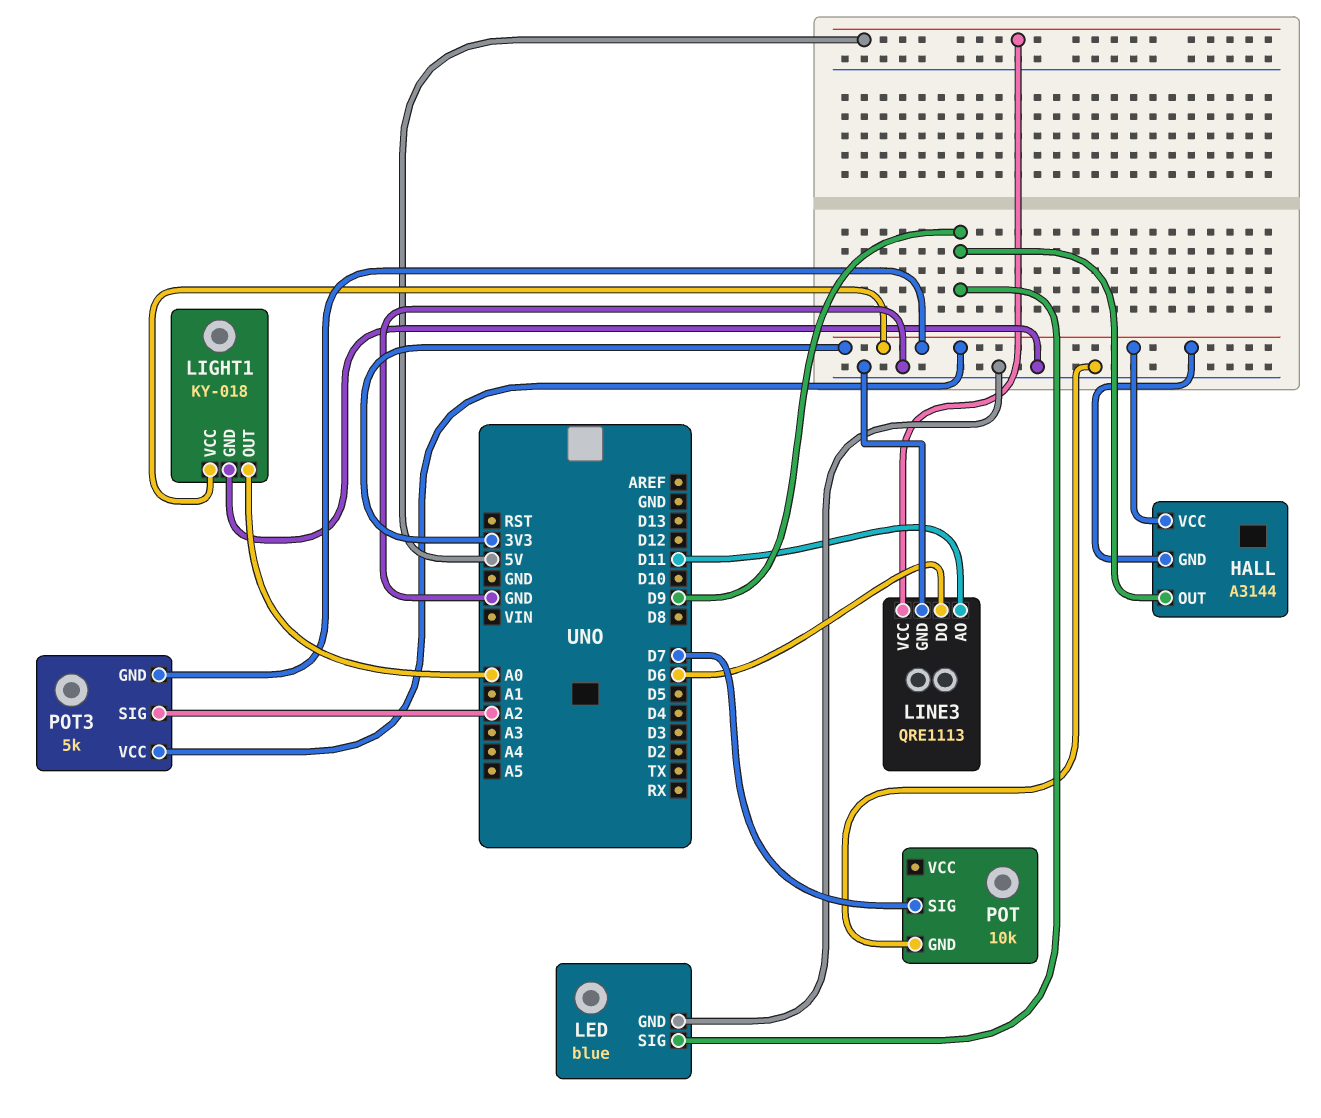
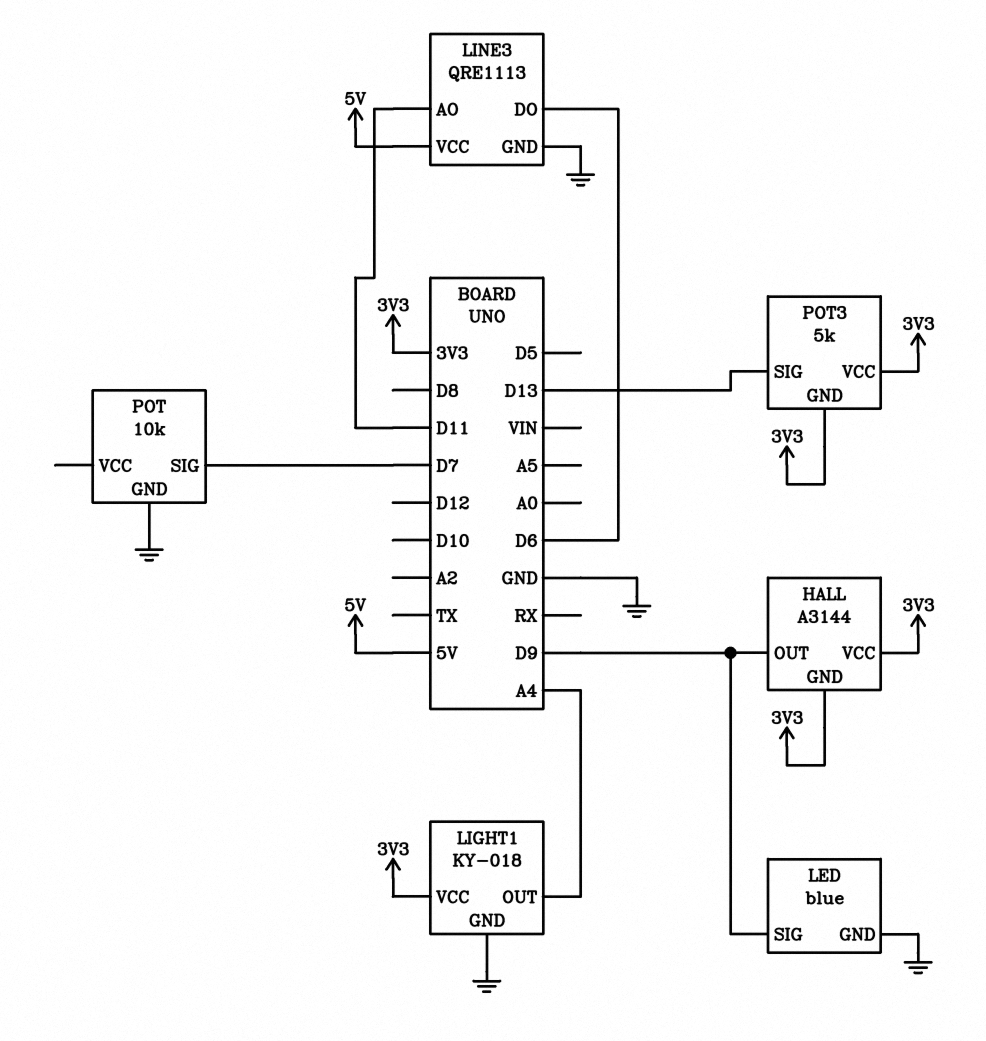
LIGHT1 pin OUT: A0 -> A4
POT3 pin SIG: A2 -> D13

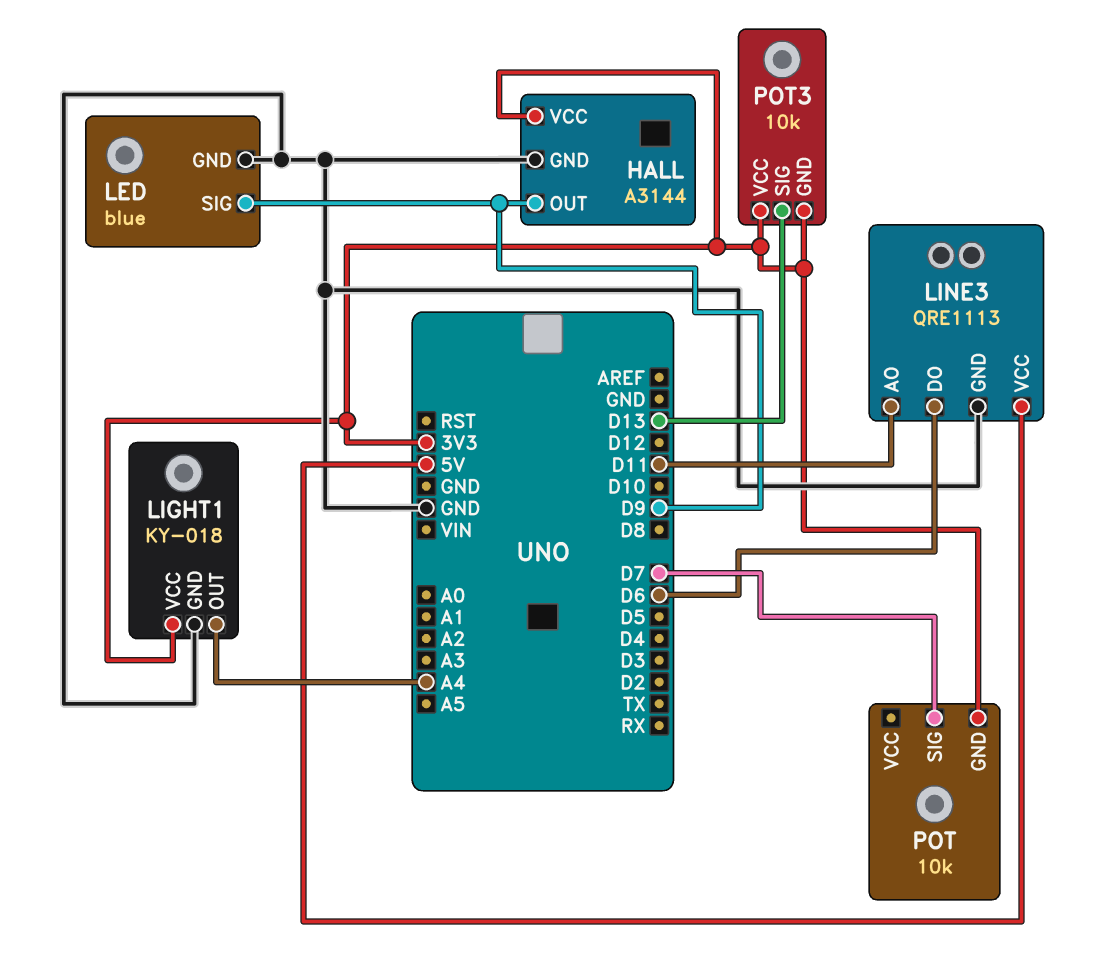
HALL pin GND: 3V3 -> GND
POT pin GND: GND -> 3V3
POT3: 5k -> 10k

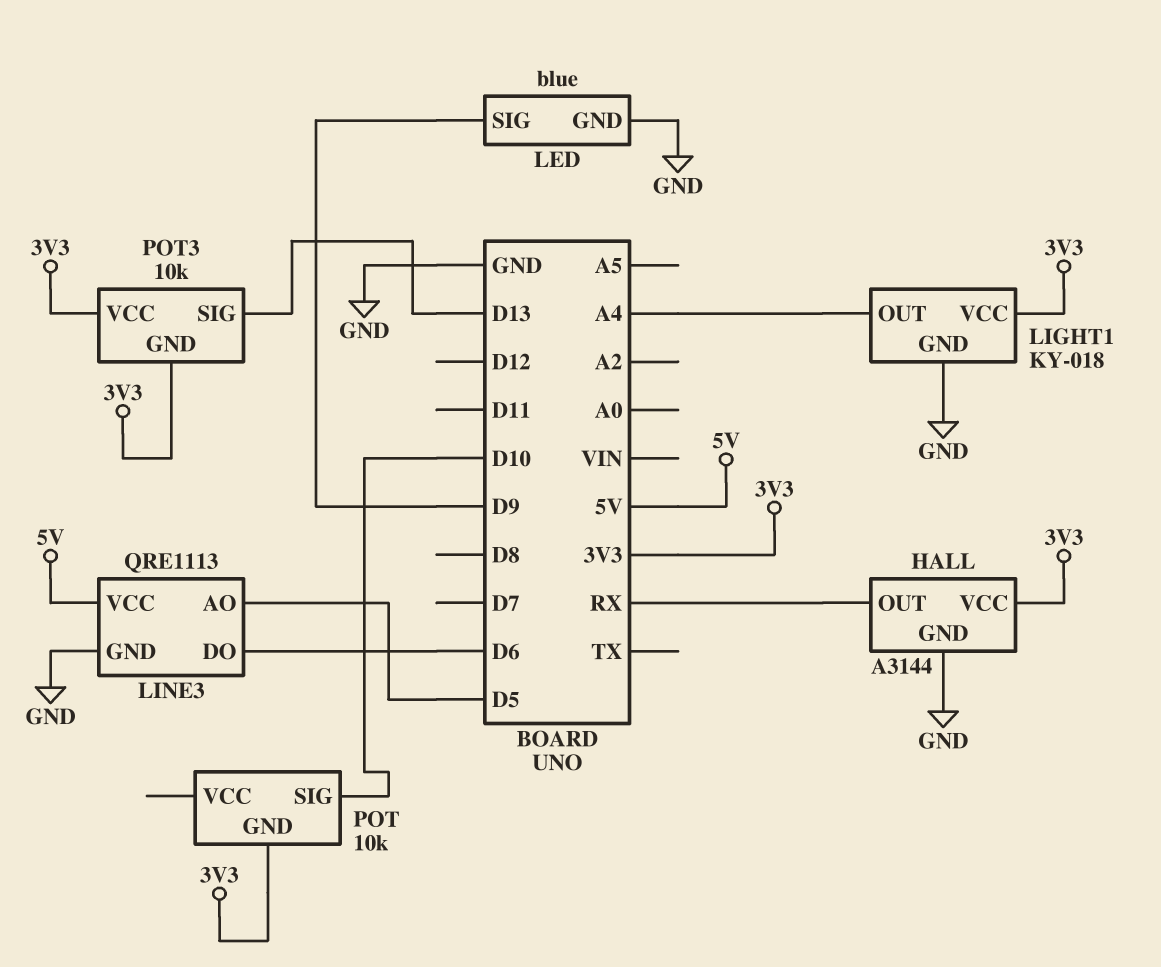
HALL pin OUT: D9 -> RX
LINE3 pin AO: D11 -> D5
POT pin SIG: D7 -> D10

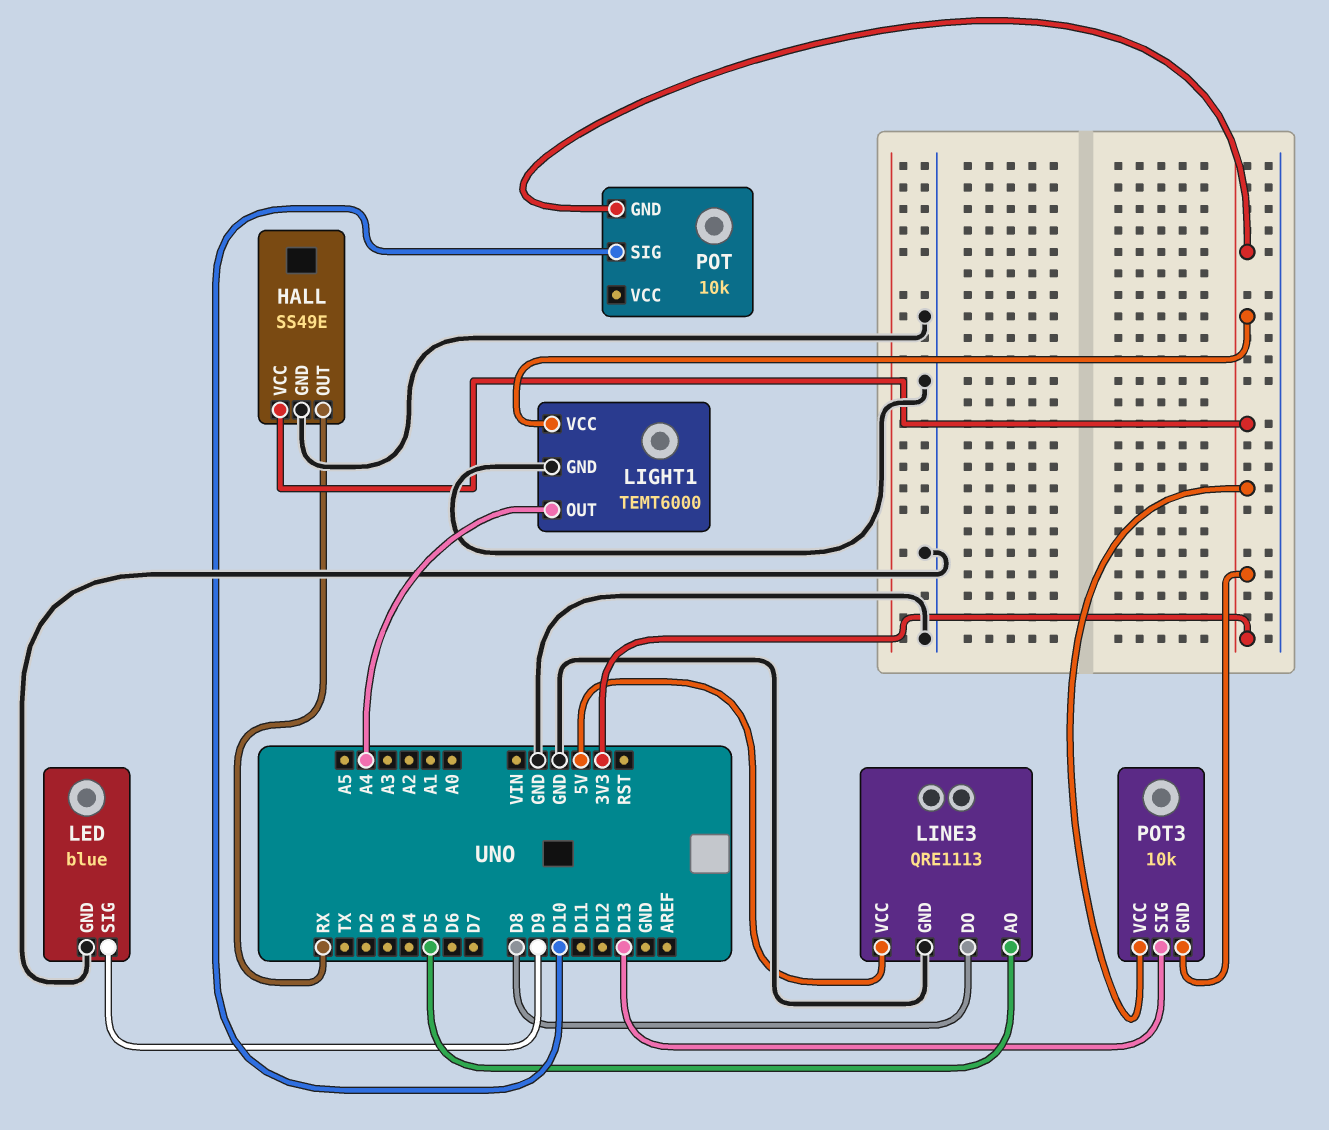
HALL: A3144 -> SS49E
LIGHT1: KY-018 -> TEMT6000
LINE3 pin DO: D6 -> D8

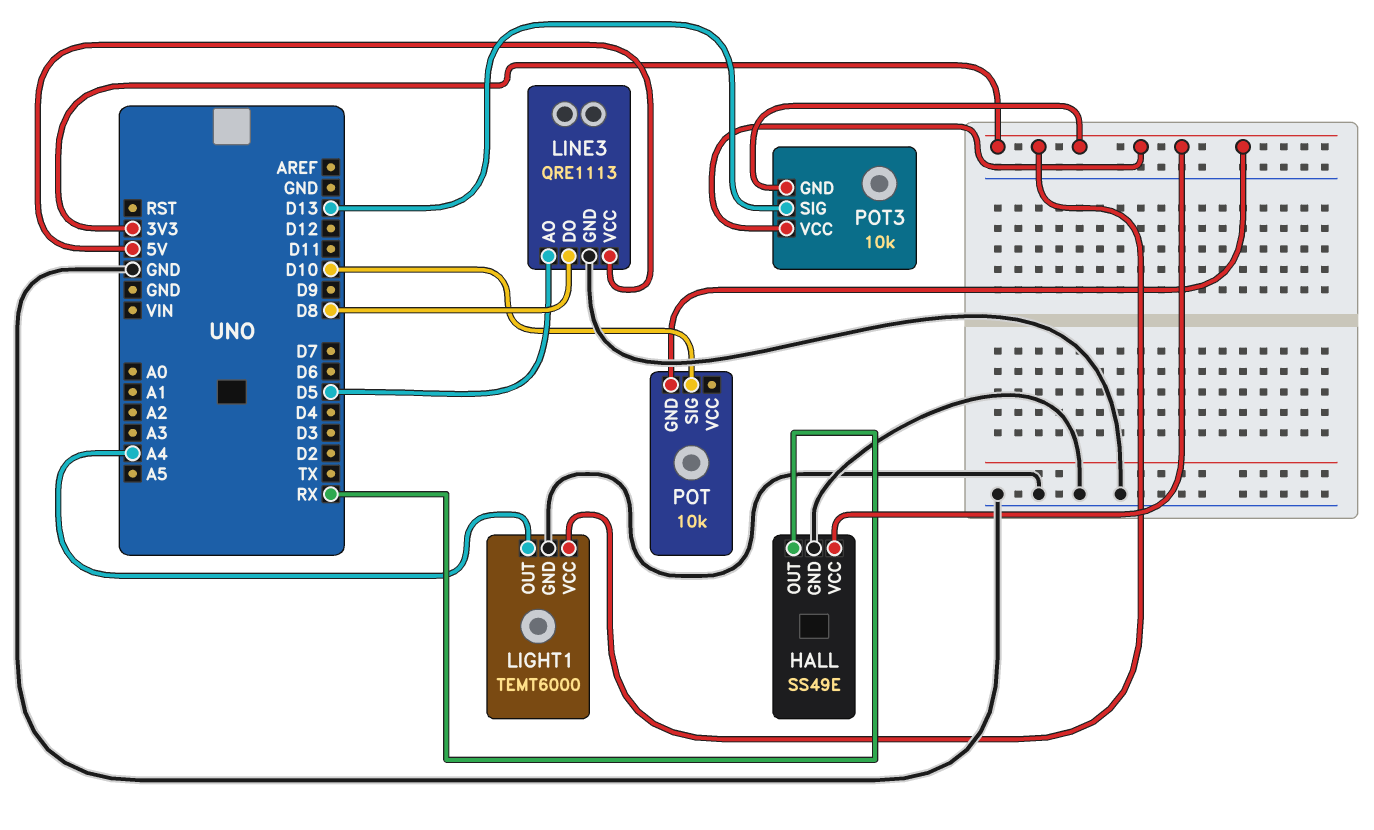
LED: blue -> none
LED pin GND: GND -> none
LED pin SIG: D9 -> none

